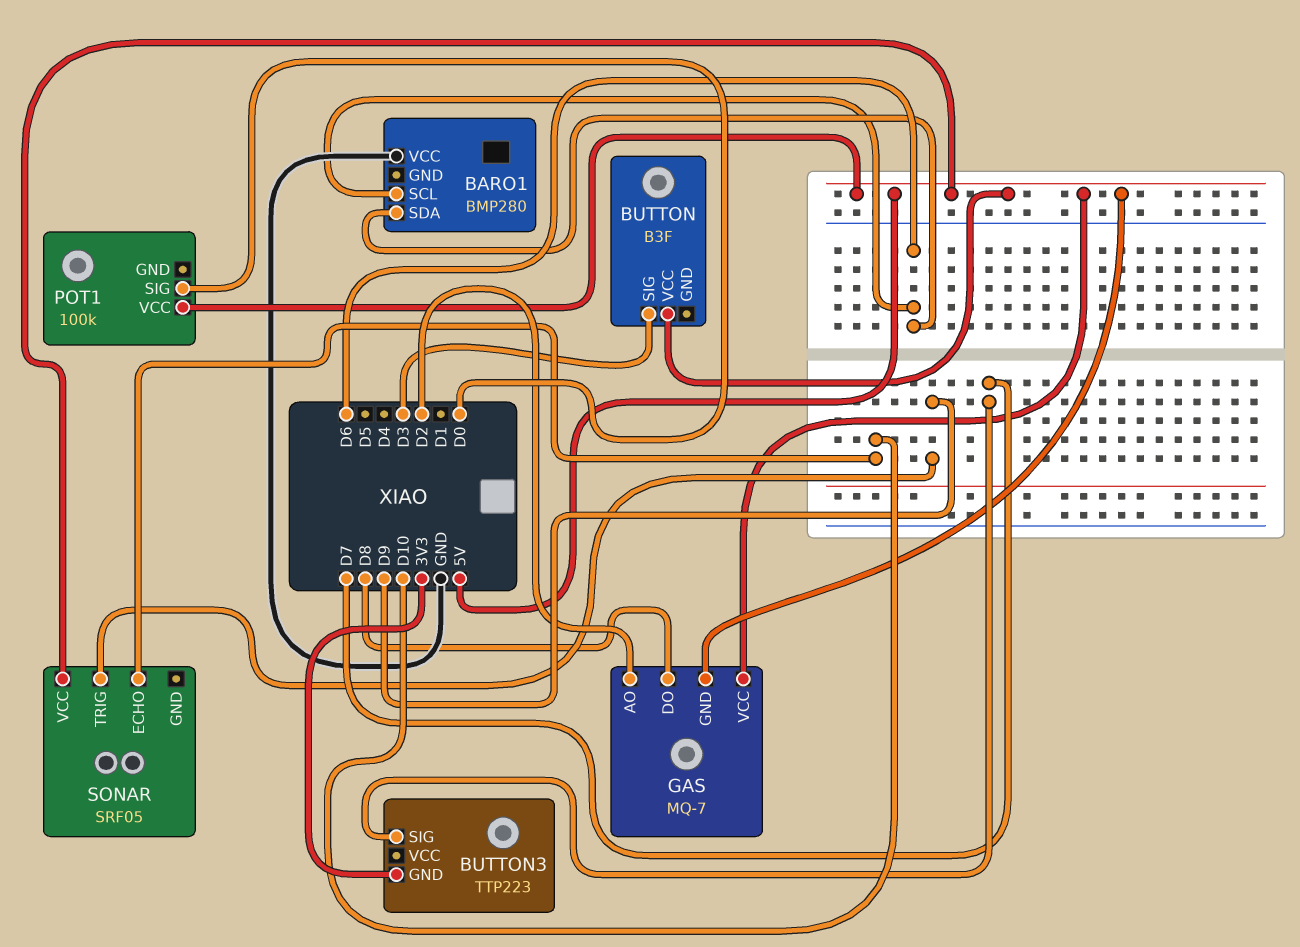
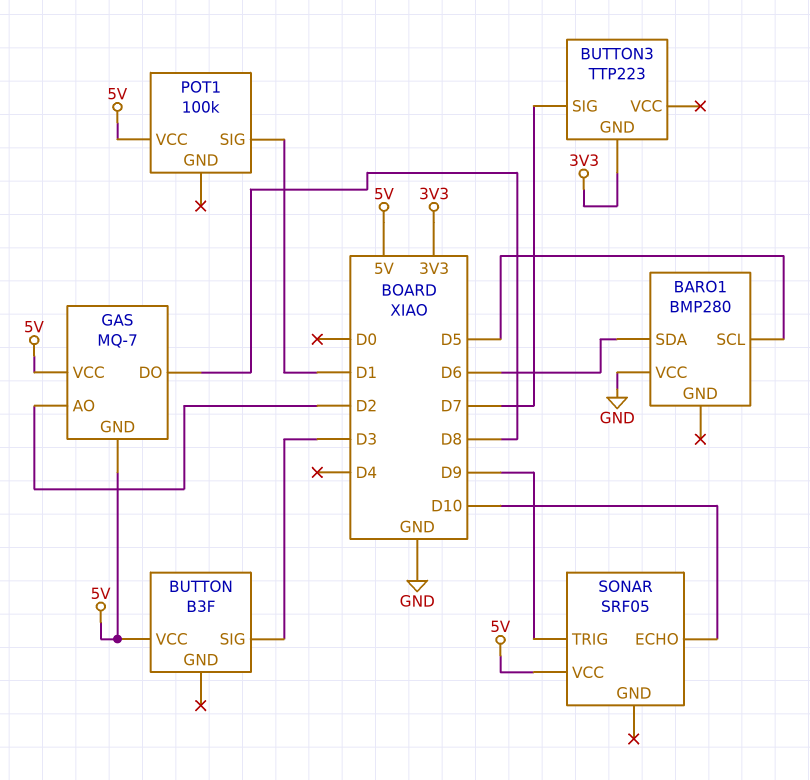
BARO1 pin SCL: D6 -> D5
POT1 pin SIG: D0 -> D1

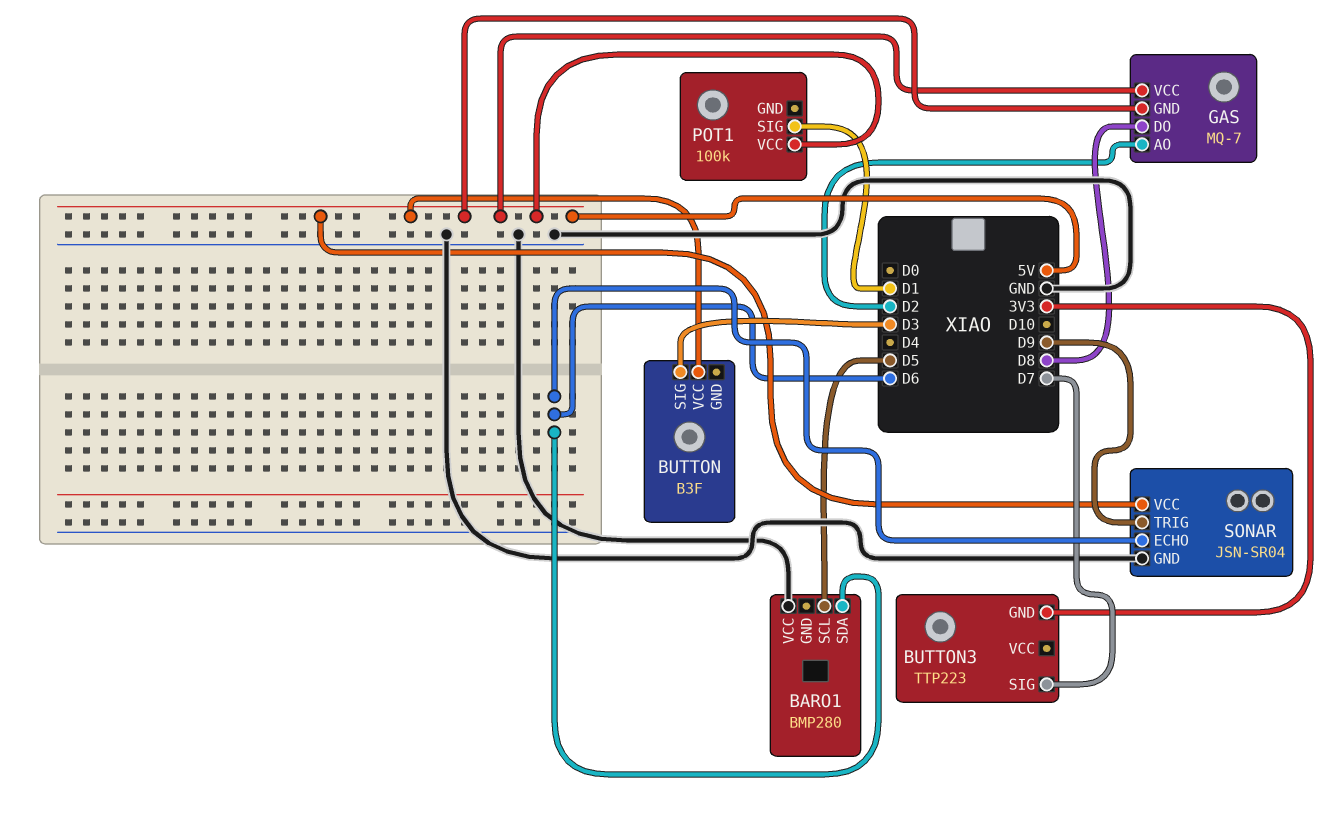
SONAR: SRF05 -> JSN-SR04
SONAR pin ECHO: D10 -> D6
SONAR pin GND: none -> GND

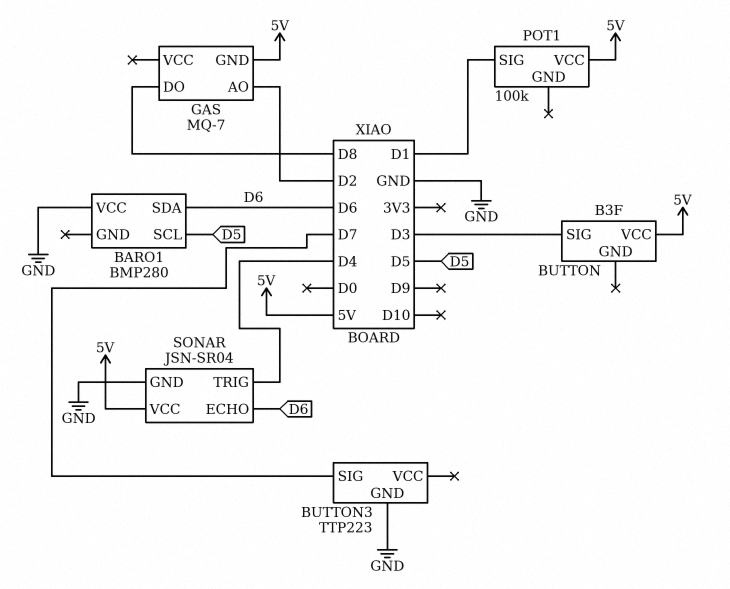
BUTTON3 pin GND: 3V3 -> GND
GAS pin VCC: 5V -> none
SONAR pin TRIG: D9 -> D4

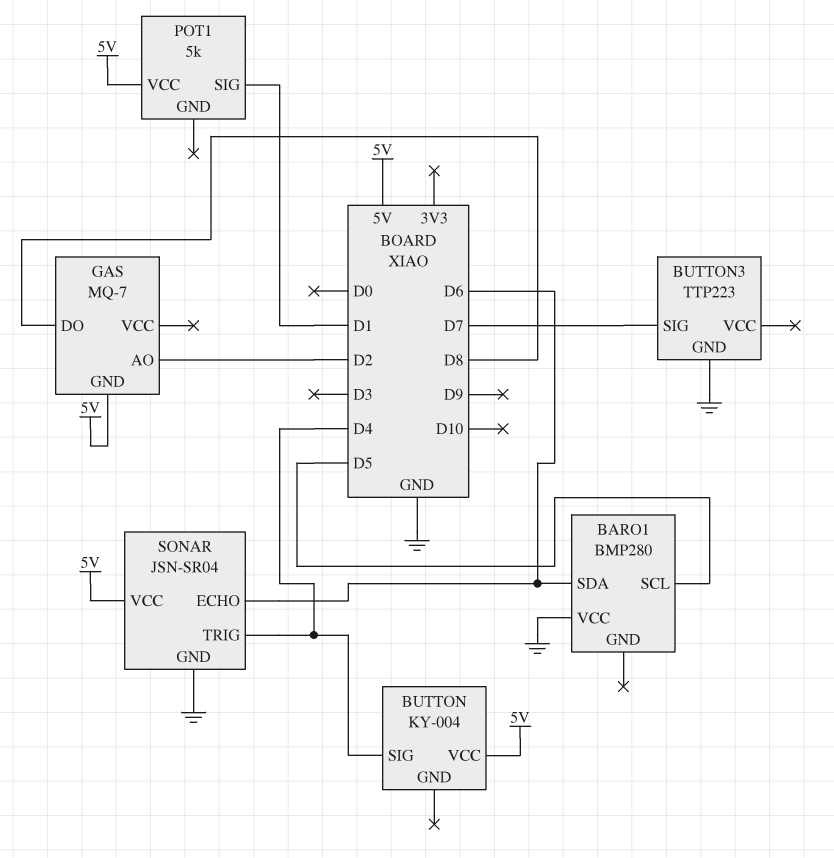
BUTTON: B3F -> KY-004
BUTTON pin SIG: D3 -> D4
POT1: 100k -> 5k

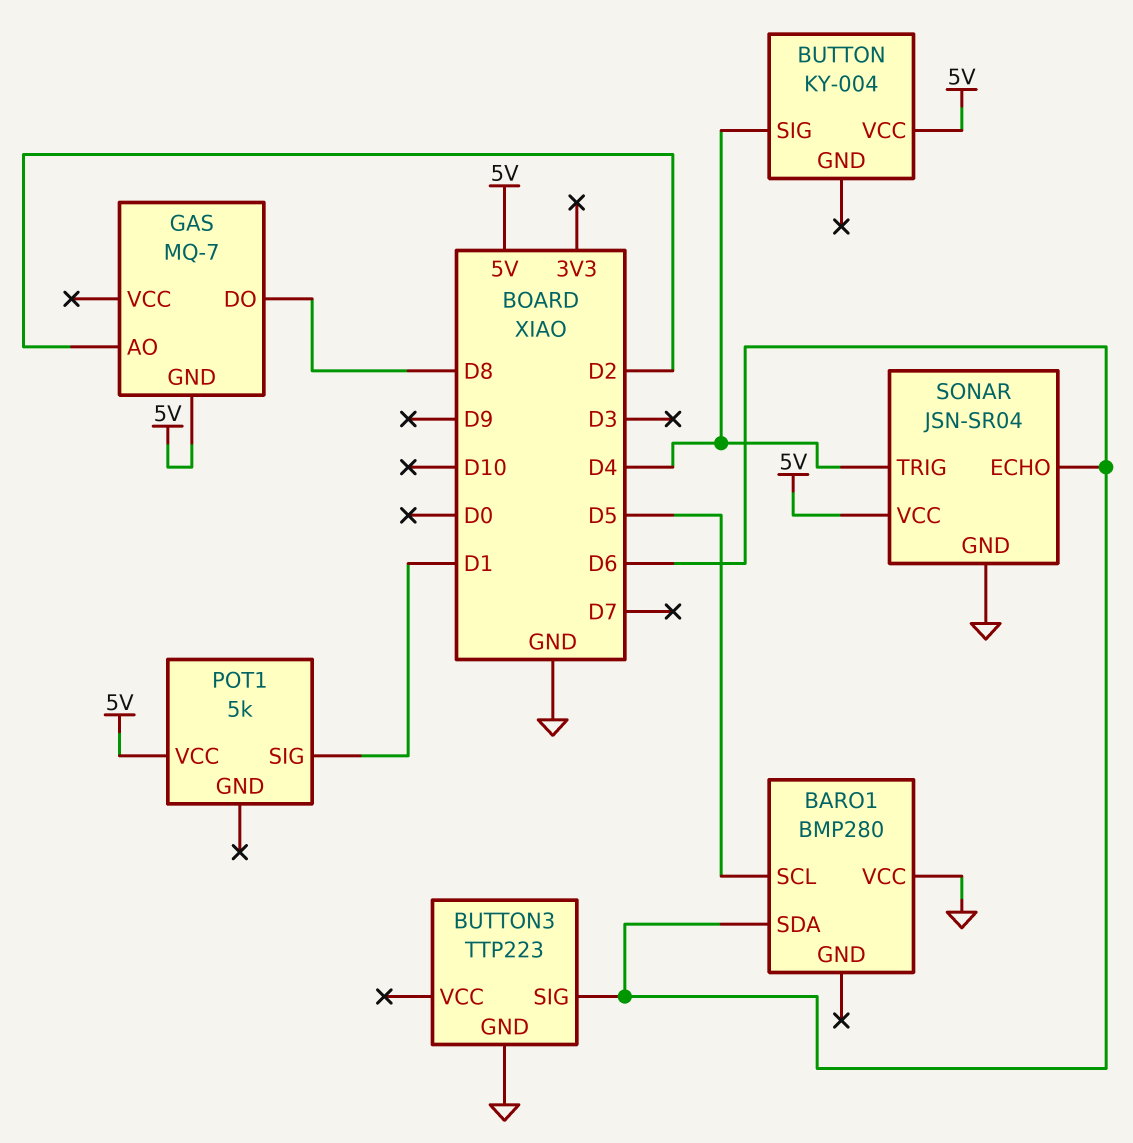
BUTTON3 pin SIG: D7 -> D6

